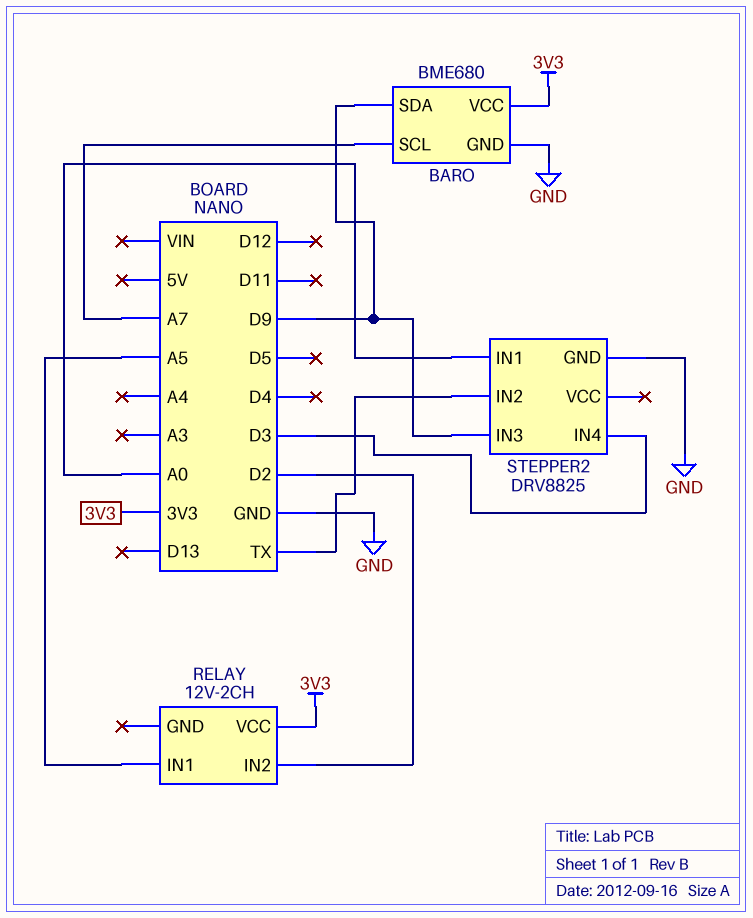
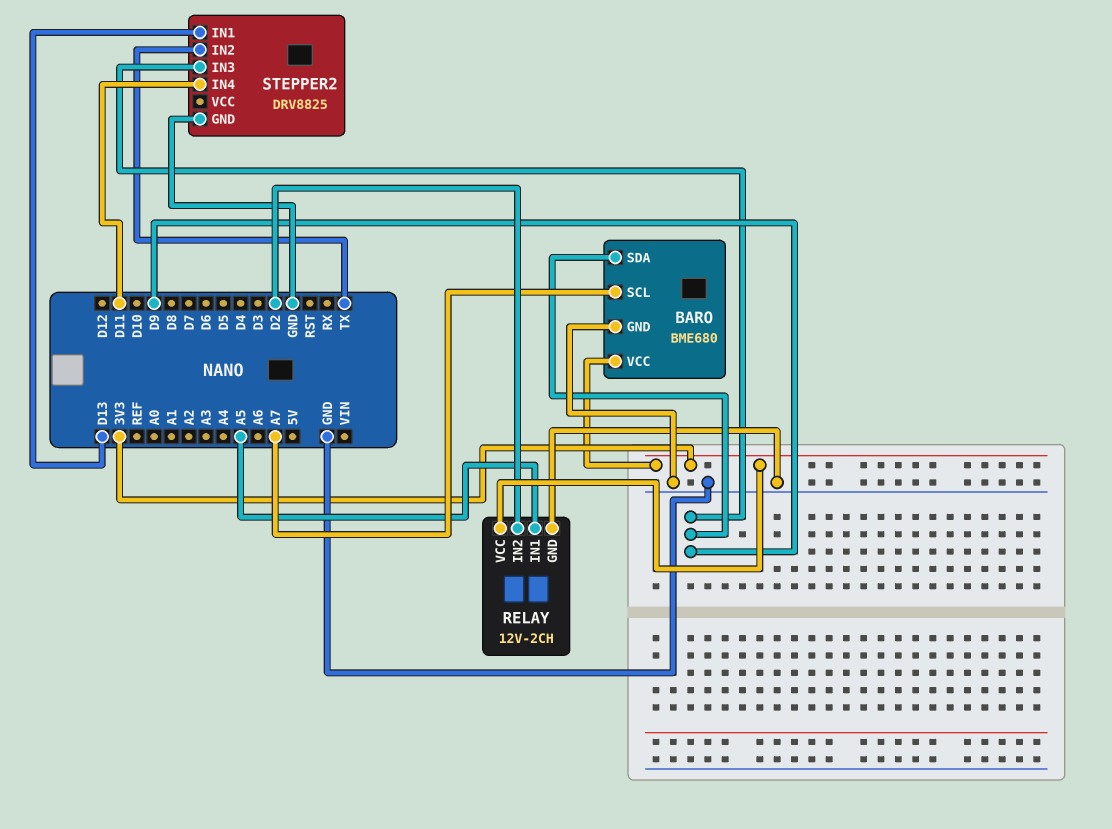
RELAY pin GND: none -> GND
STEPPER2 pin IN1: A0 -> D13
STEPPER2 pin IN4: D3 -> D11

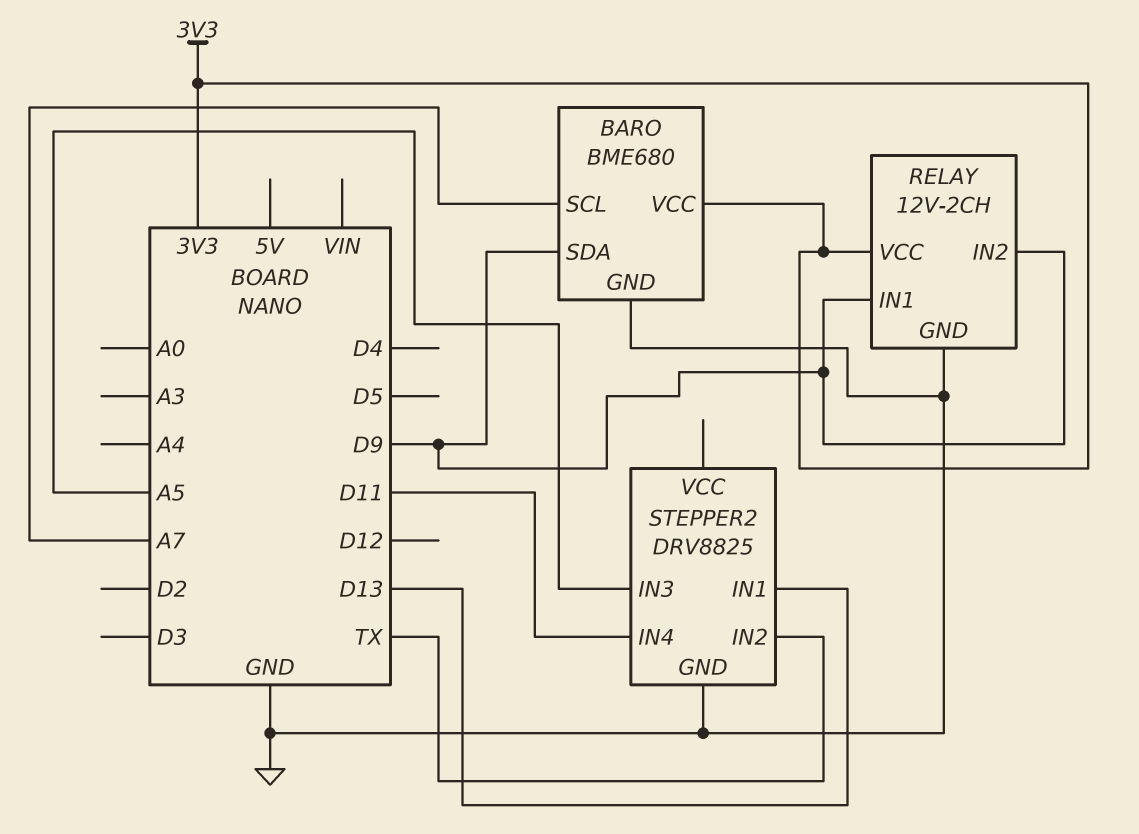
RELAY pin IN1: A5 -> D9
RELAY pin IN2: D2 -> D9
STEPPER2 pin IN3: D9 -> A5

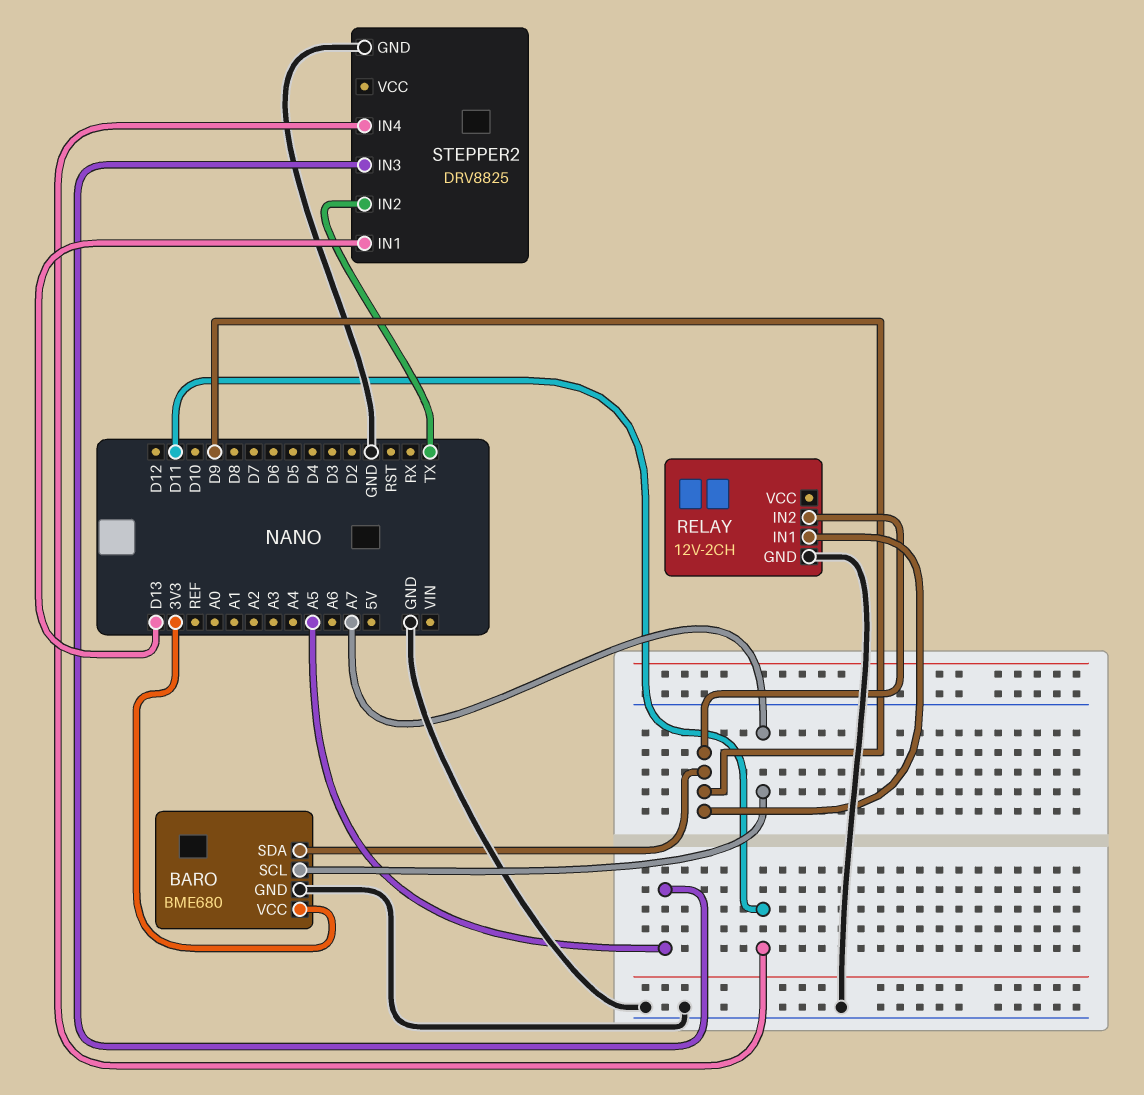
RELAY pin VCC: 3V3 -> none

